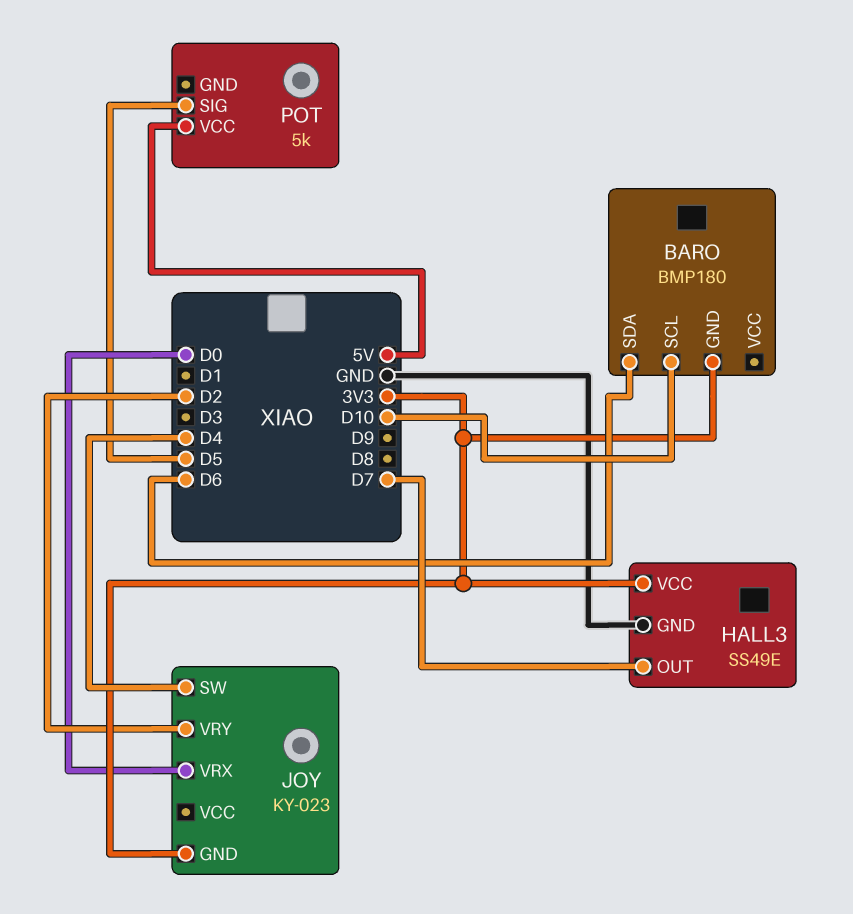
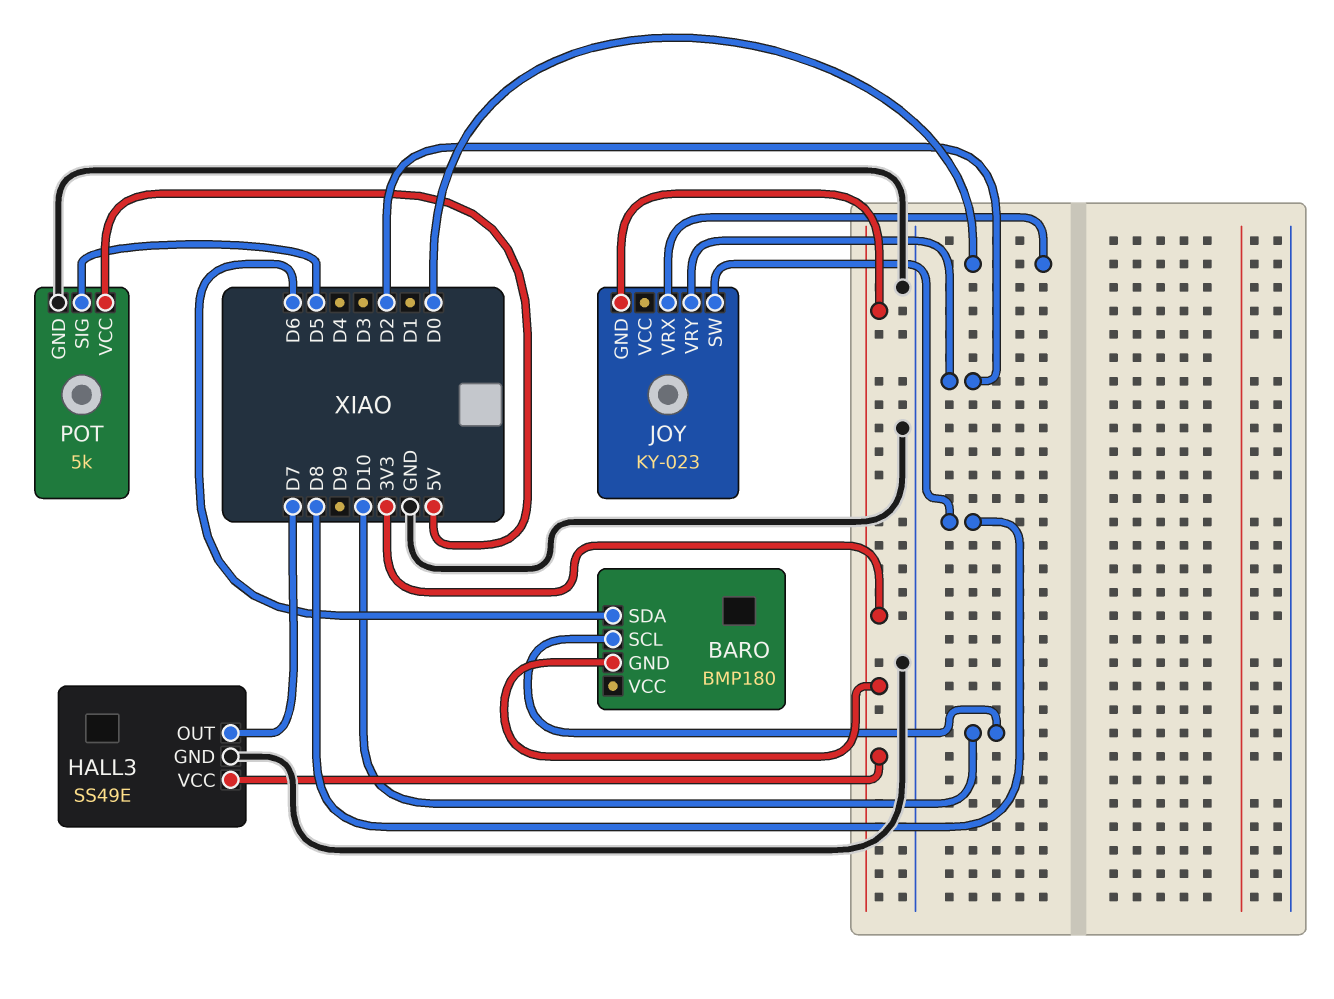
JOY pin SW: D4 -> D8
POT pin GND: none -> GND

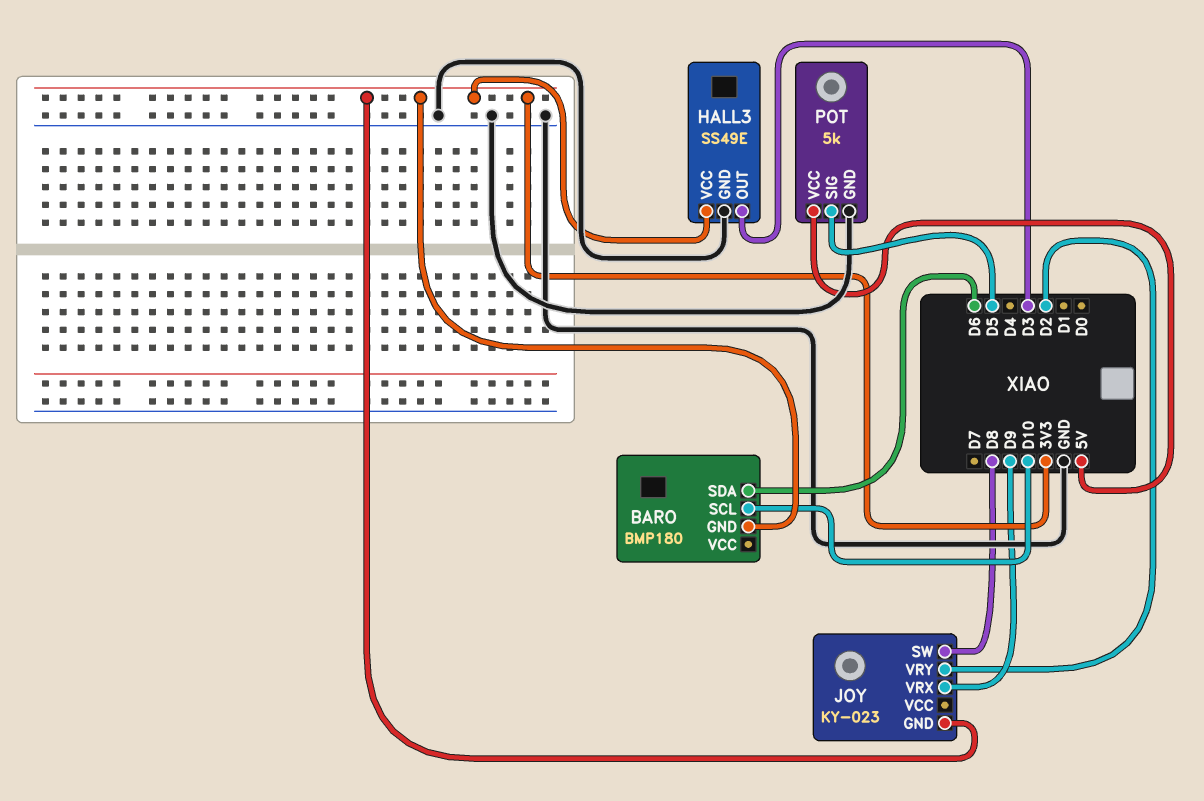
HALL3 pin OUT: D7 -> D3
JOY pin VRX: D0 -> D9

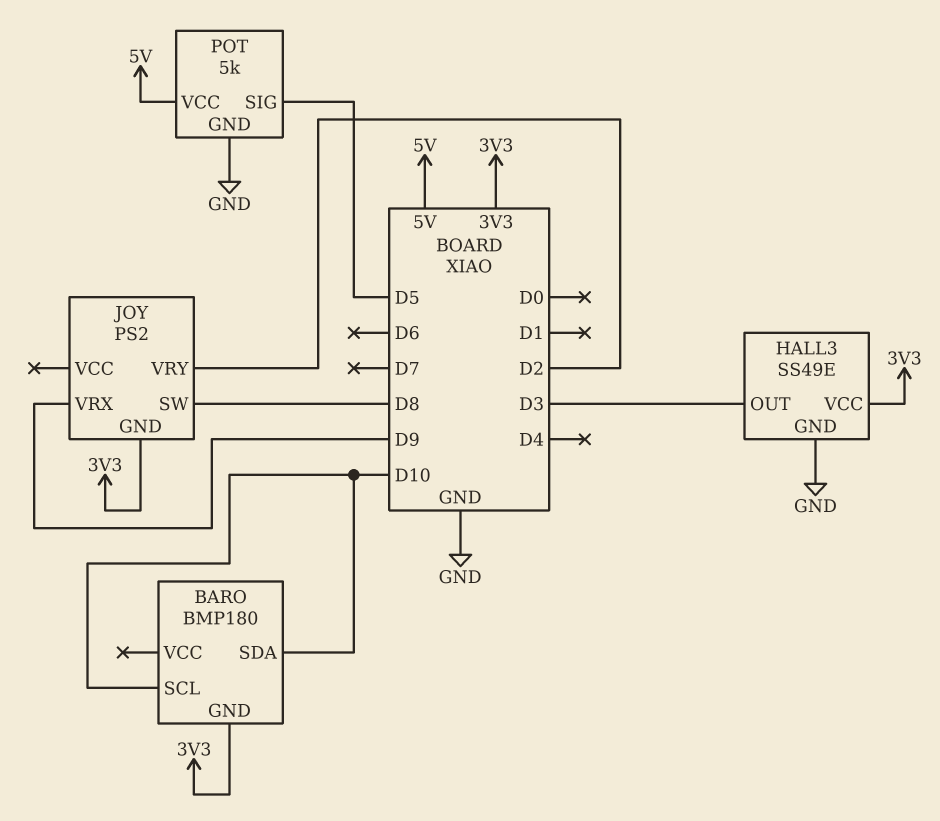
BARO pin SDA: D6 -> D10
JOY: KY-023 -> PS2

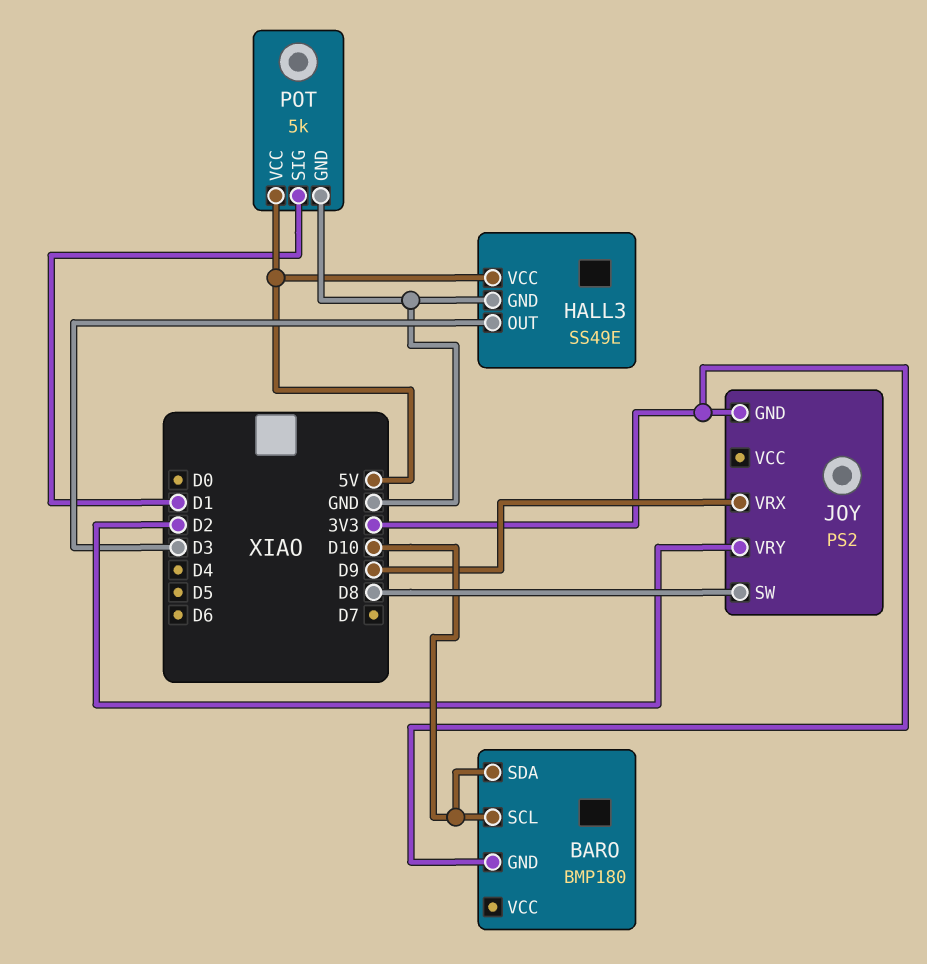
HALL3 pin VCC: 3V3 -> 5V
POT pin SIG: D5 -> D1

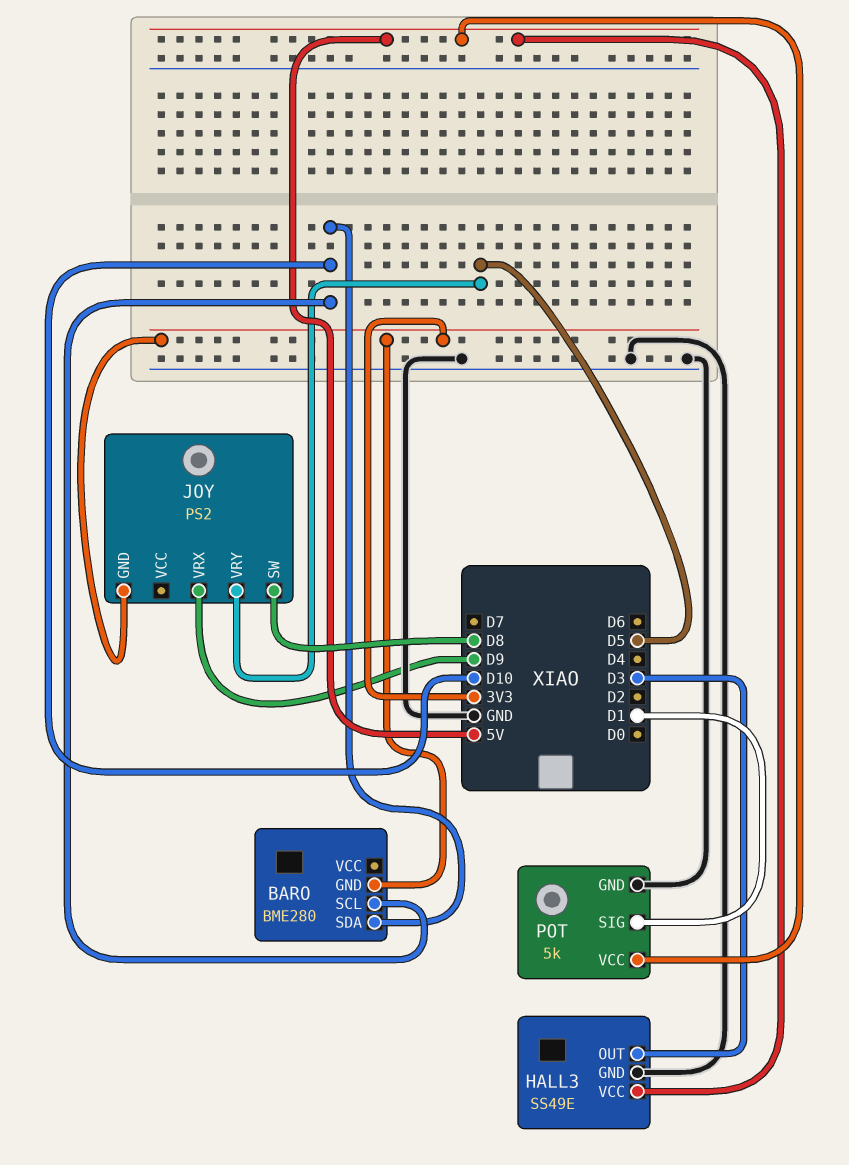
BARO: BMP180 -> BME280
JOY pin VRY: D2 -> D5

